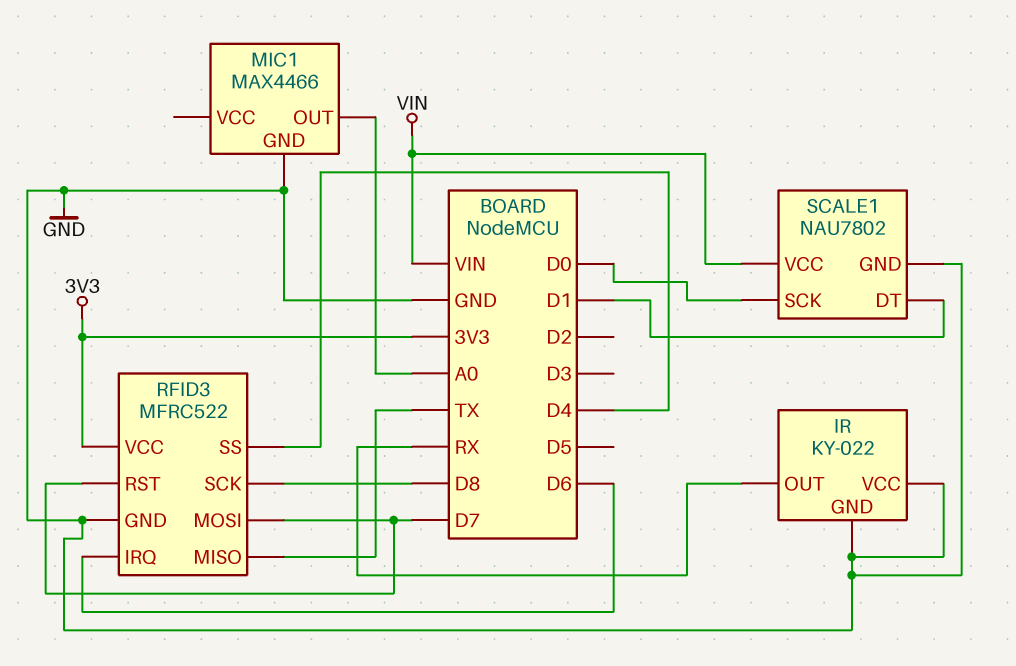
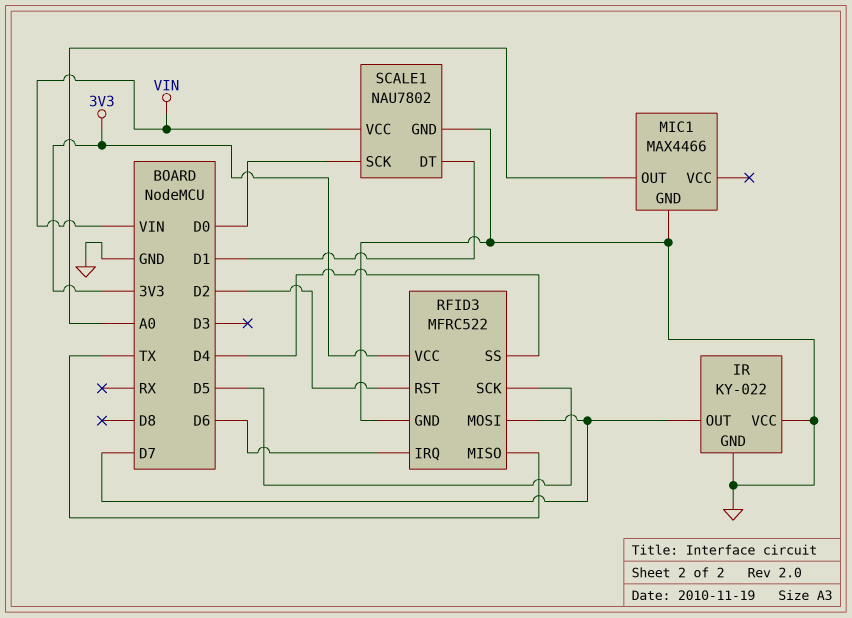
IR pin OUT: RX -> D7
RFID3 pin RST: D7 -> D2
RFID3 pin SCK: D8 -> D5

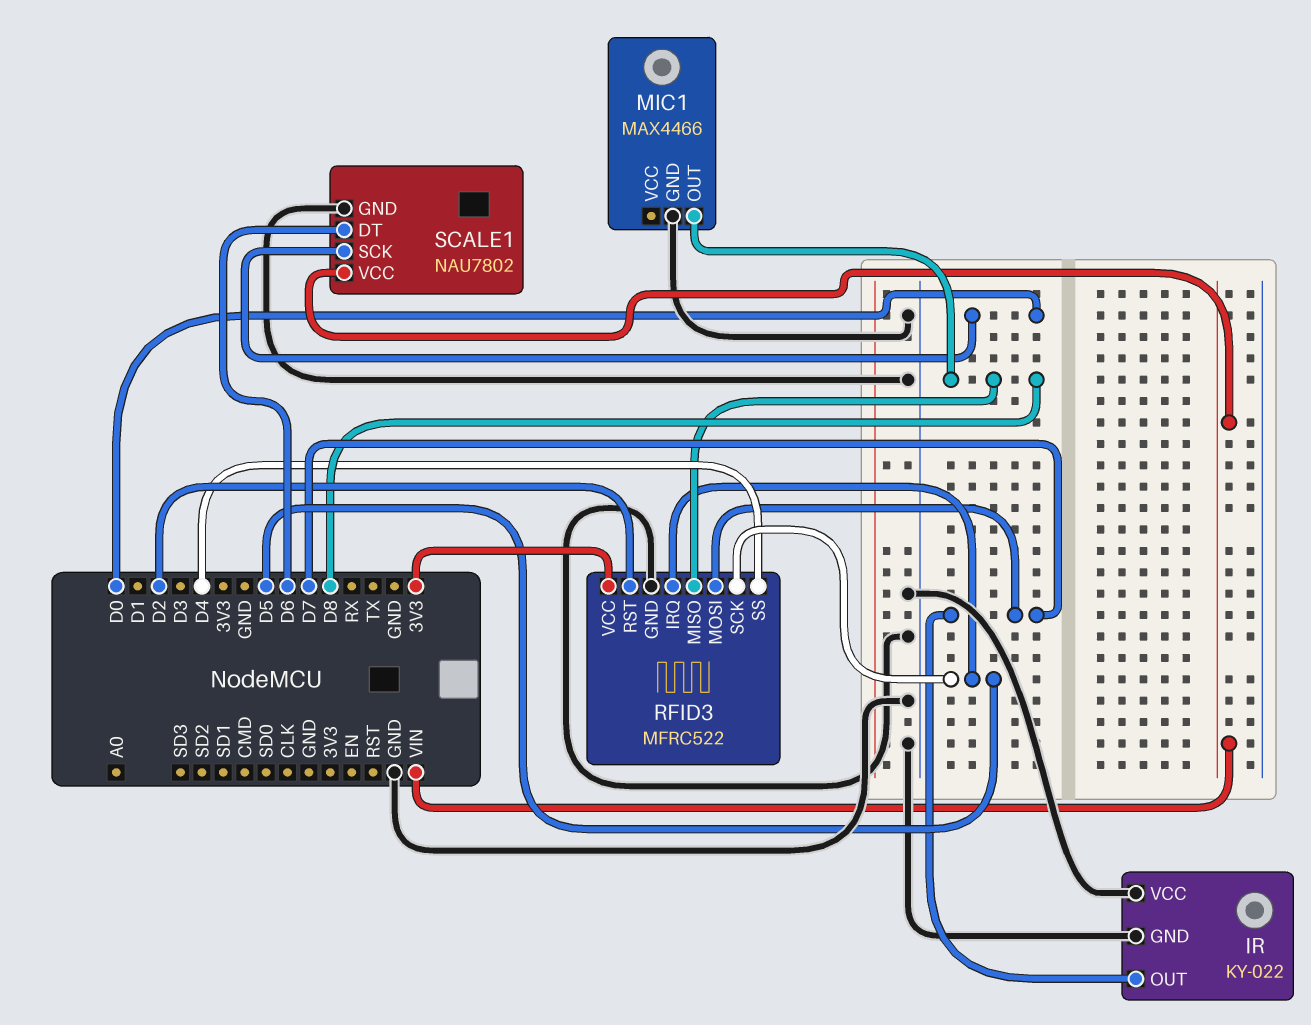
MIC1 pin OUT: A0 -> D8
RFID3 pin IRQ: D6 -> D5
RFID3 pin MISO: TX -> D8
SCALE1 pin DT: D1 -> D6

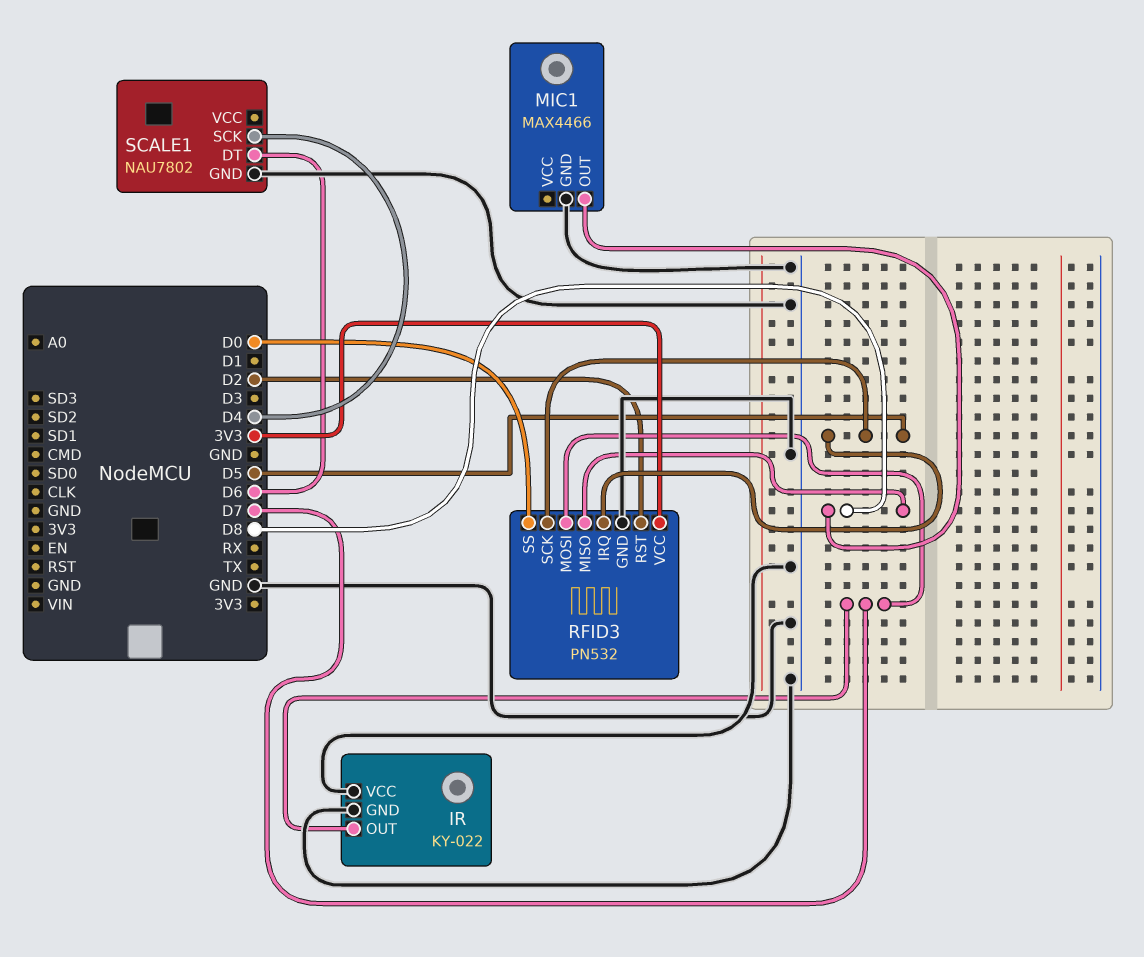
RFID3: MFRC522 -> PN532
RFID3 pin SS: D4 -> D0
SCALE1 pin SCK: D0 -> D4
SCALE1 pin VCC: VIN -> none

